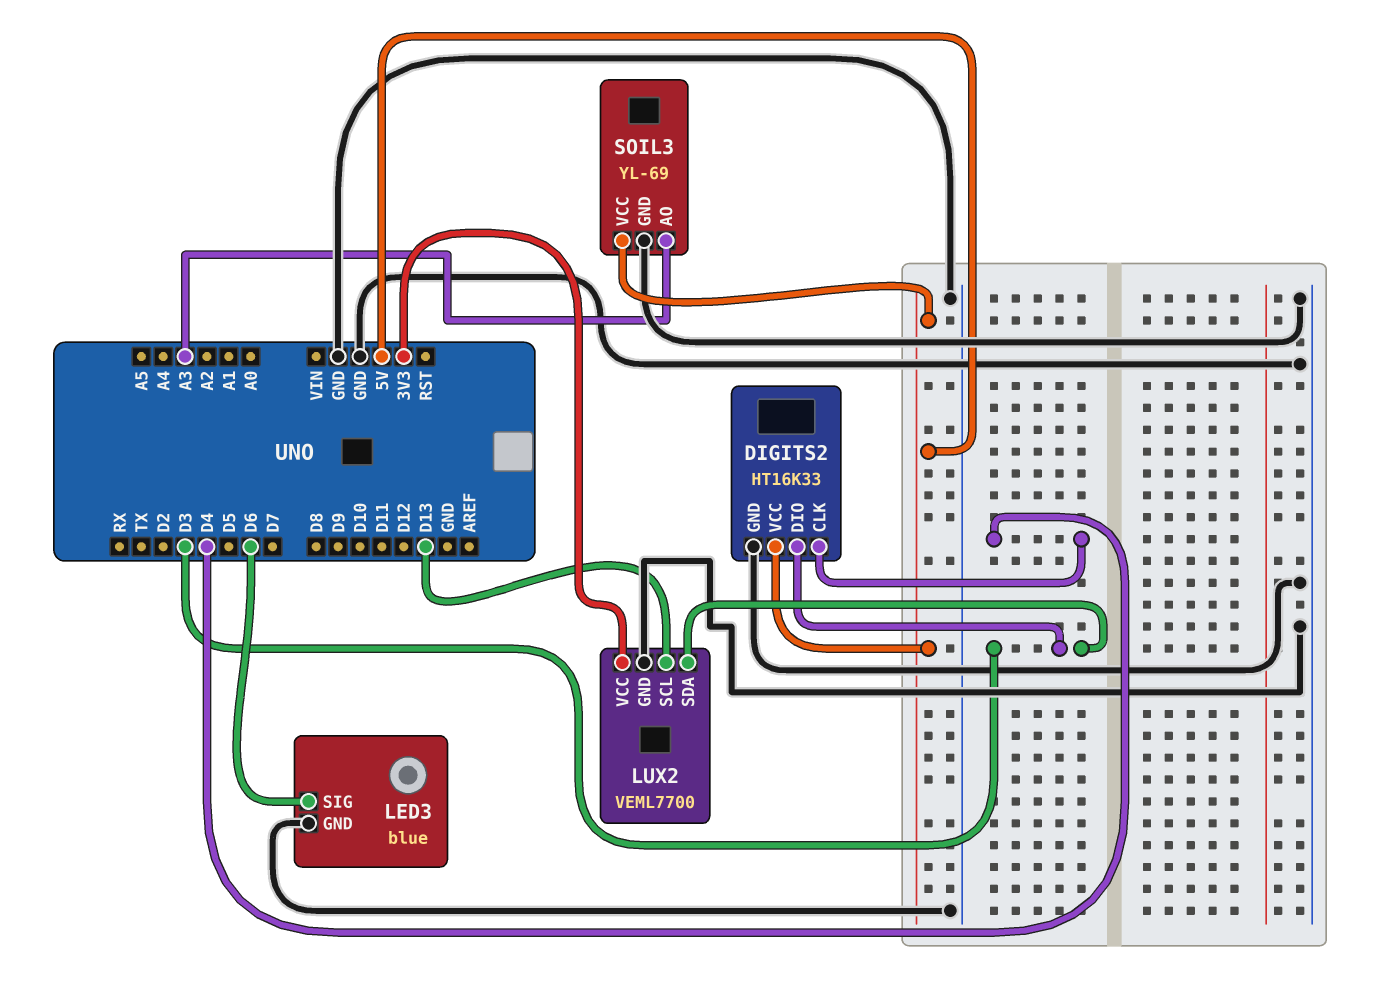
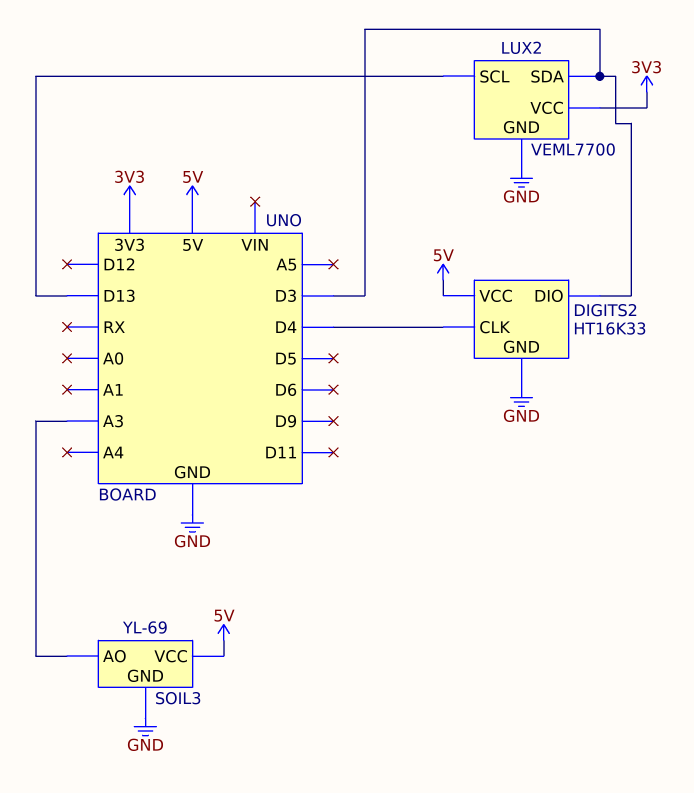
LED3: blue -> none
LED3 pin GND: GND -> none
LED3 pin SIG: D6 -> none

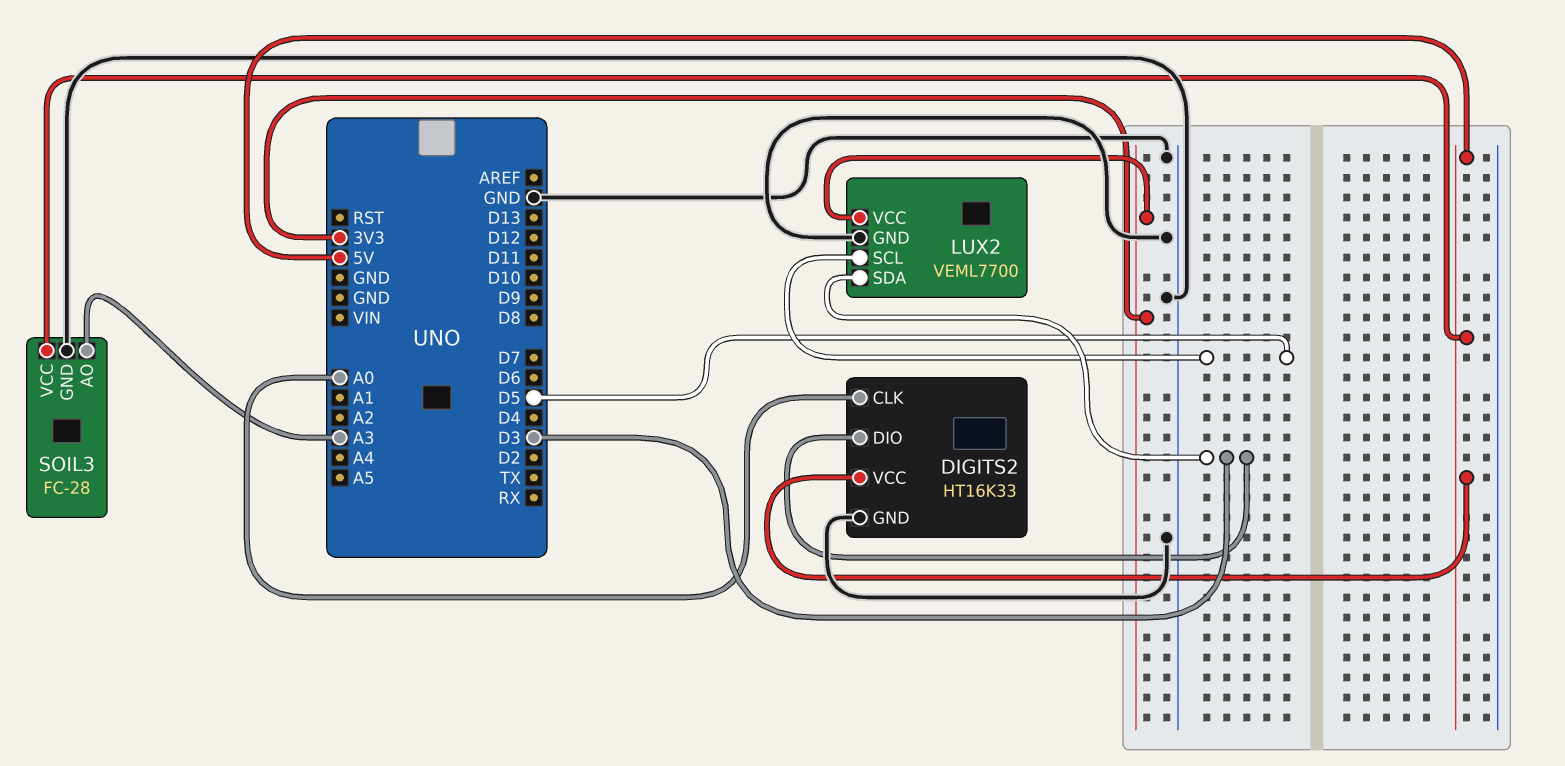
DIGITS2 pin CLK: D4 -> A0
LUX2 pin SCL: D13 -> D5
SOIL3: YL-69 -> FC-28

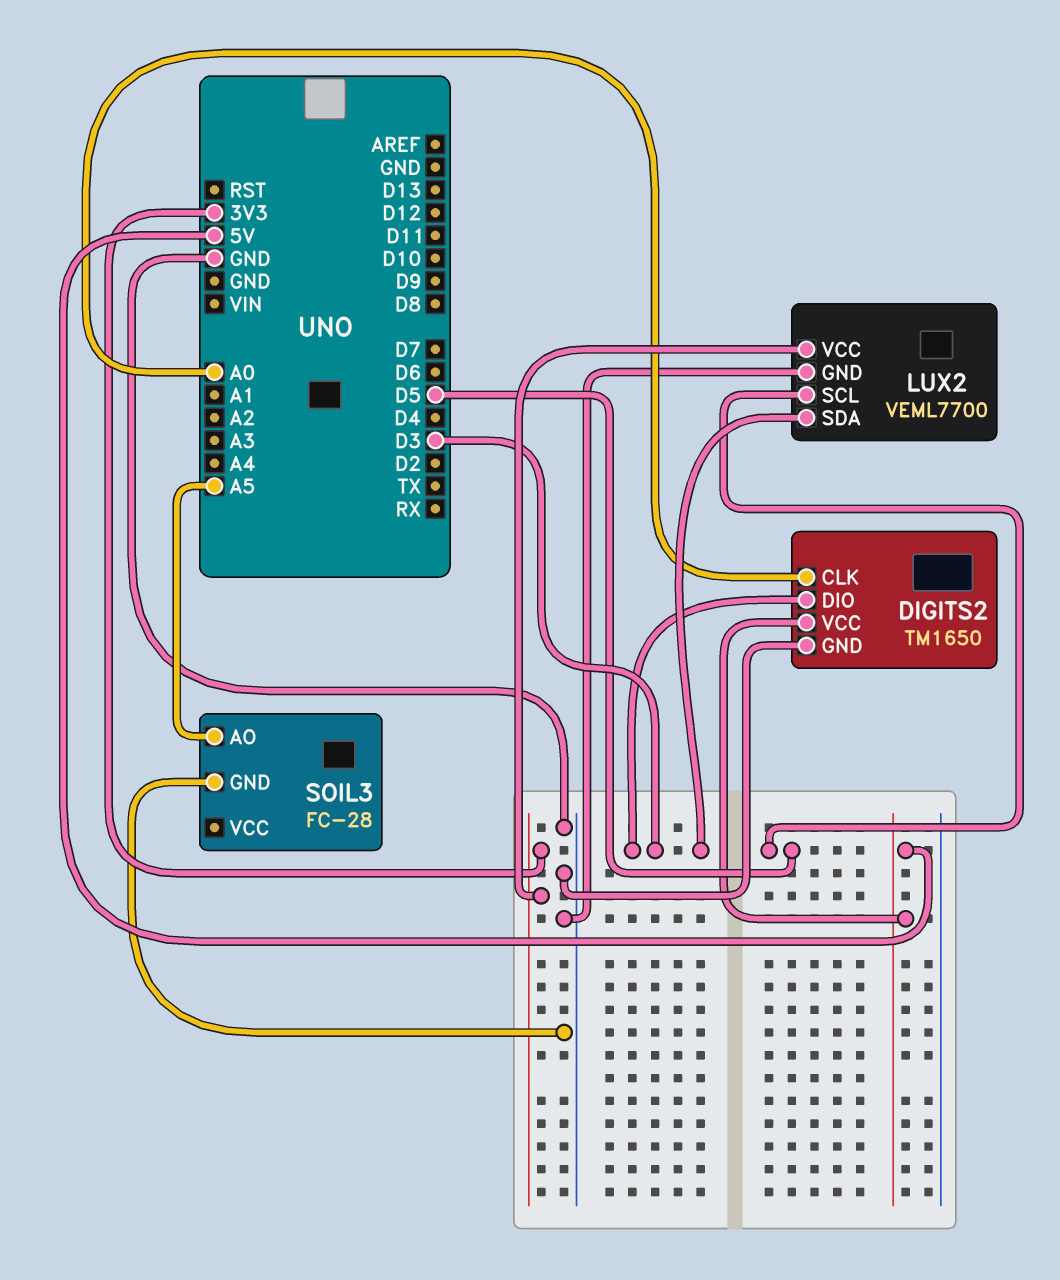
DIGITS2: HT16K33 -> TM1650
SOIL3 pin AO: A3 -> A5
SOIL3 pin VCC: 5V -> none

